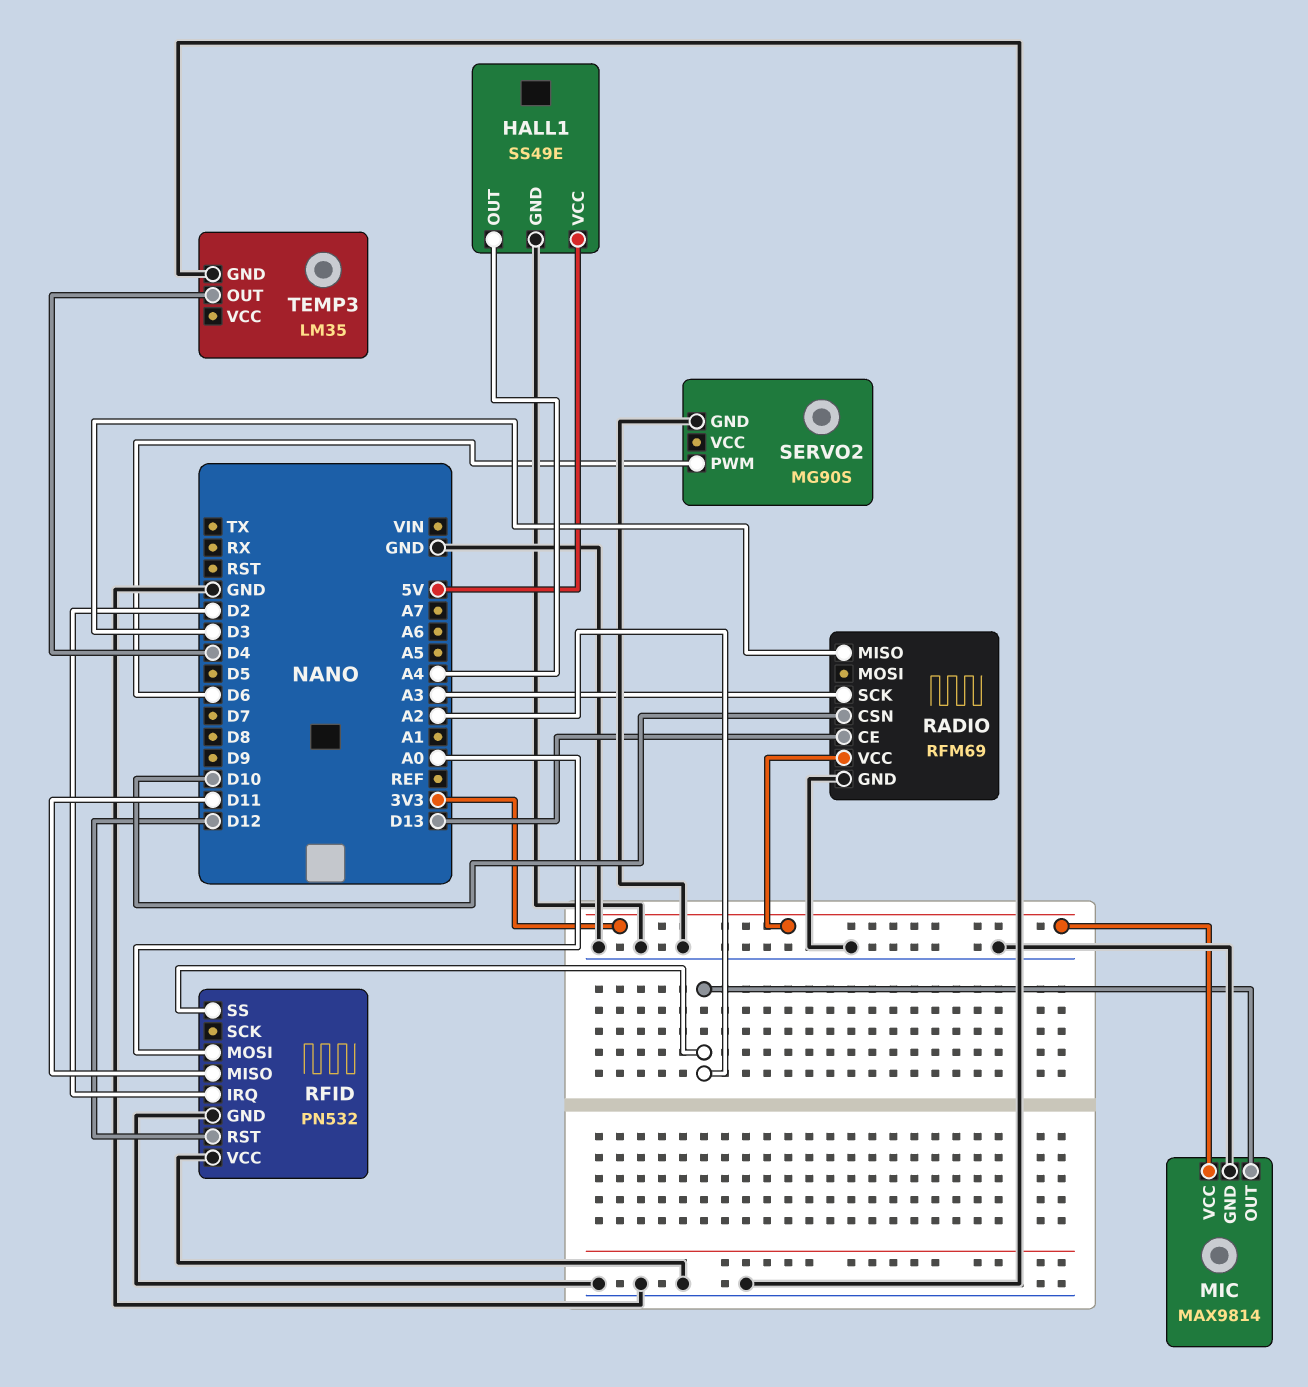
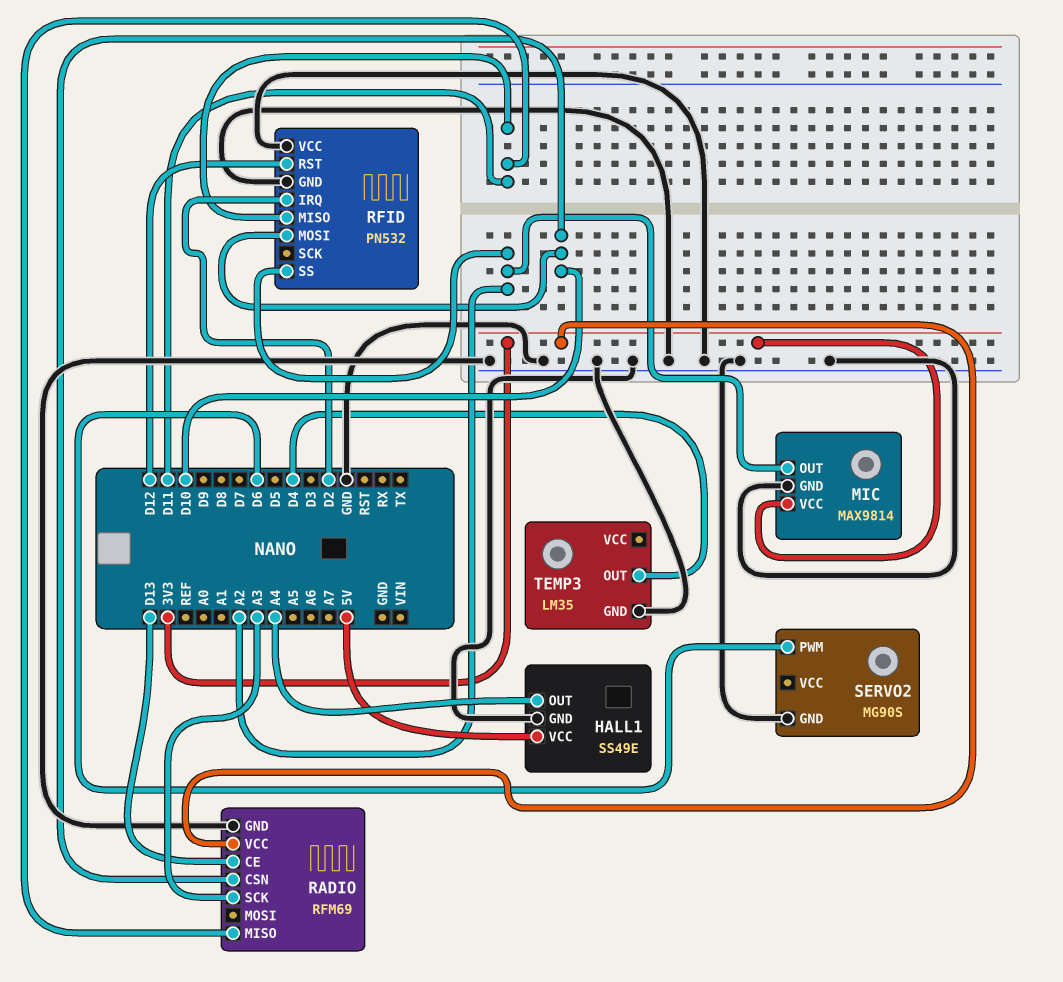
RADIO pin MISO: D3 -> D11
RFID pin MOSI: A0 -> D10

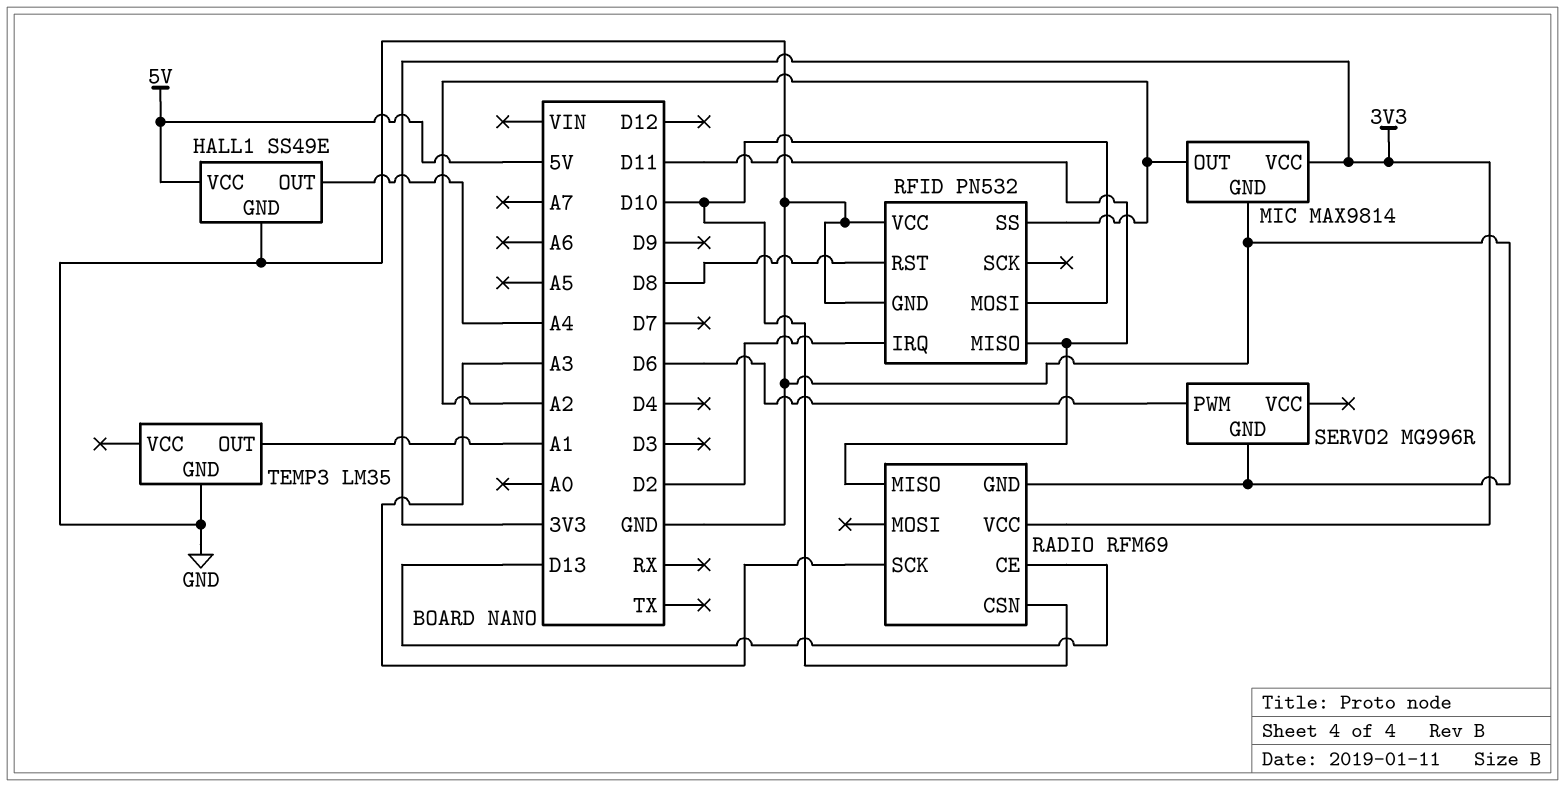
RFID pin RST: D12 -> D8
SERVO2: MG90S -> MG996R
TEMP3 pin OUT: D4 -> A1

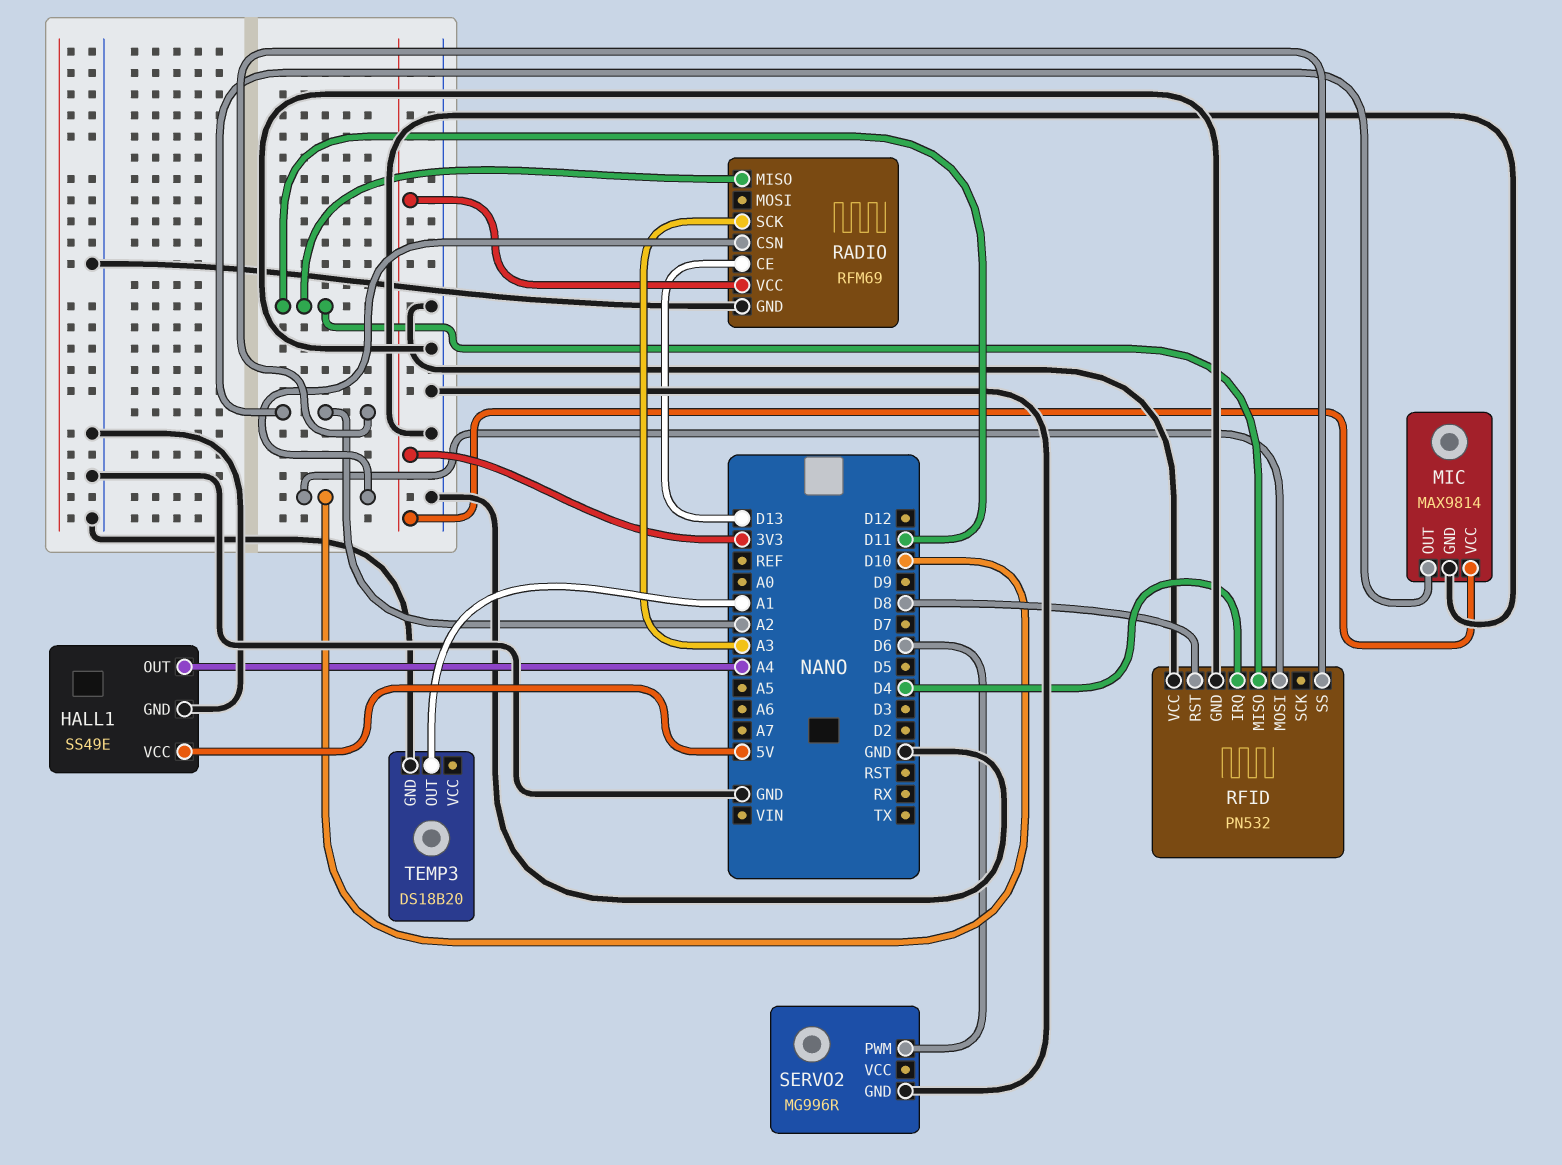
RFID pin IRQ: D2 -> D4
TEMP3: LM35 -> DS18B20

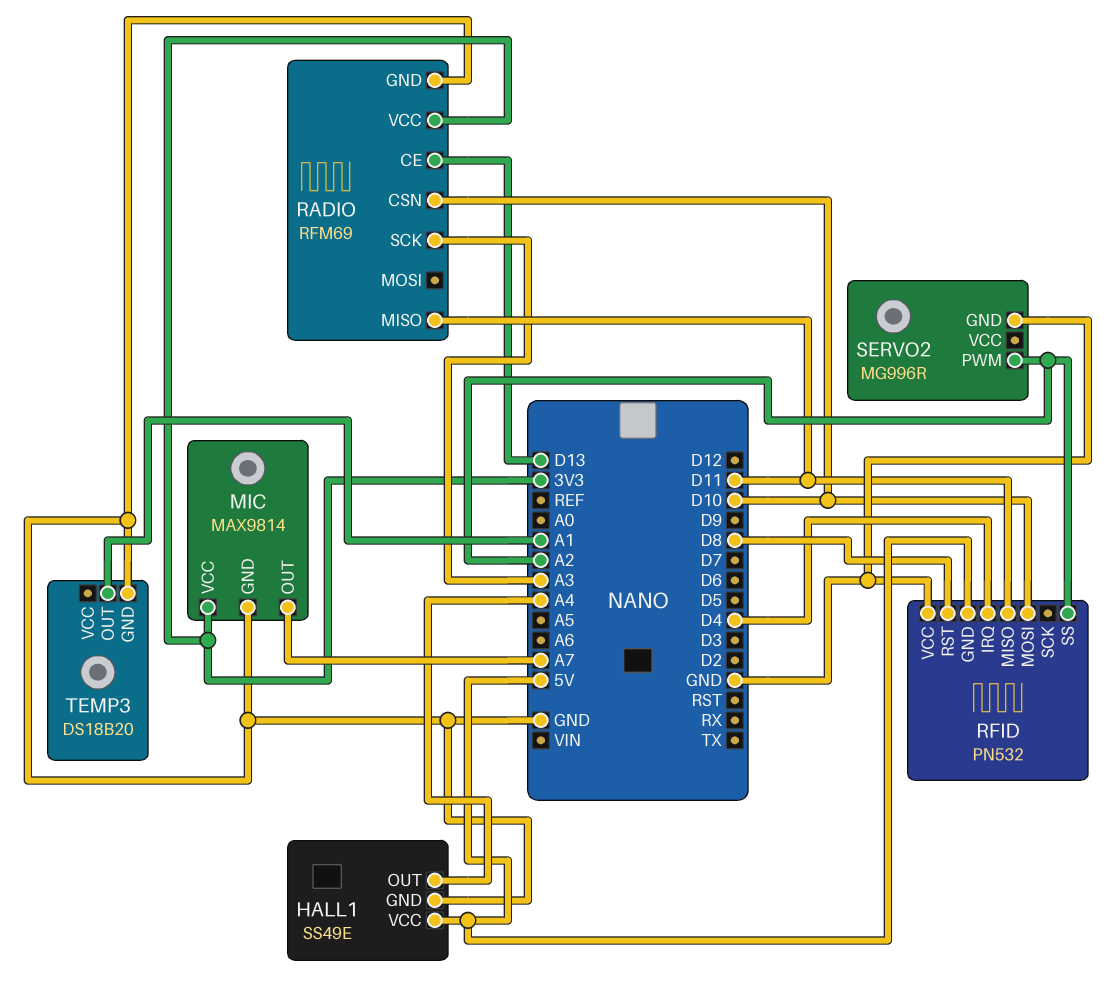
MIC pin OUT: A2 -> A7
RFID pin GND: GND -> 5V
SERVO2 pin PWM: D6 -> A2

